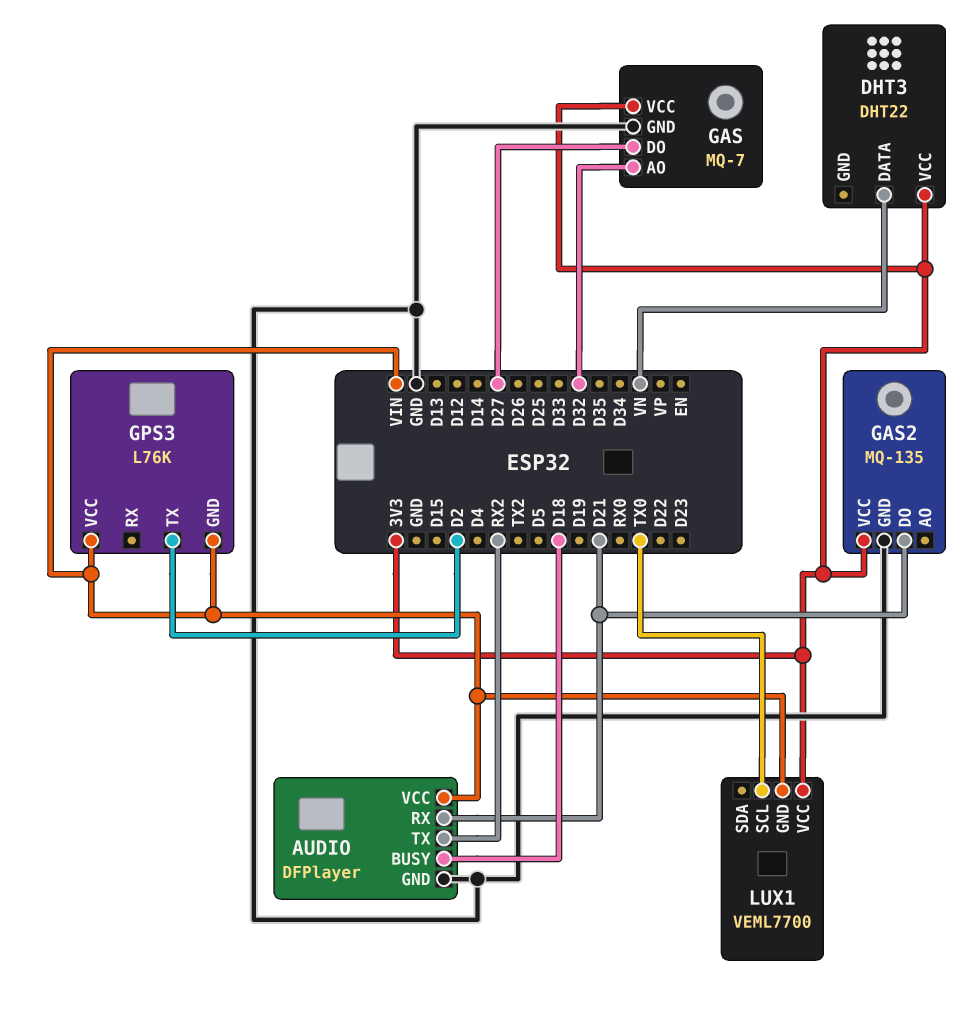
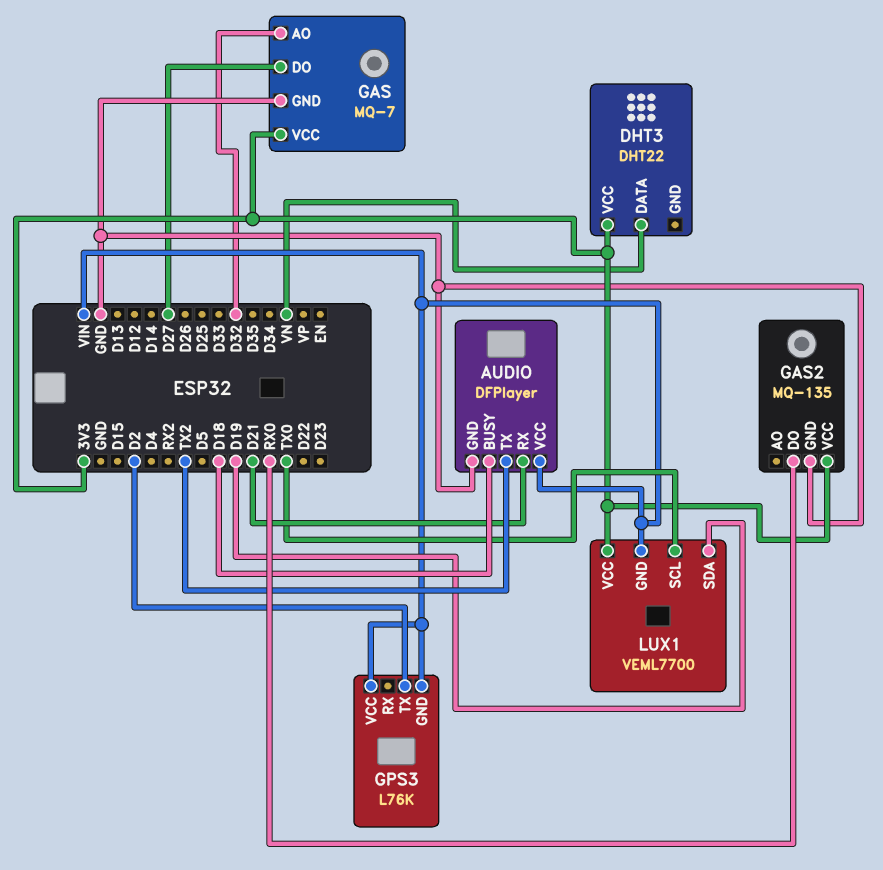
AUDIO pin TX: RX2 -> TX2
GAS2 pin DO: D21 -> RX0
LUX1 pin SDA: none -> D19

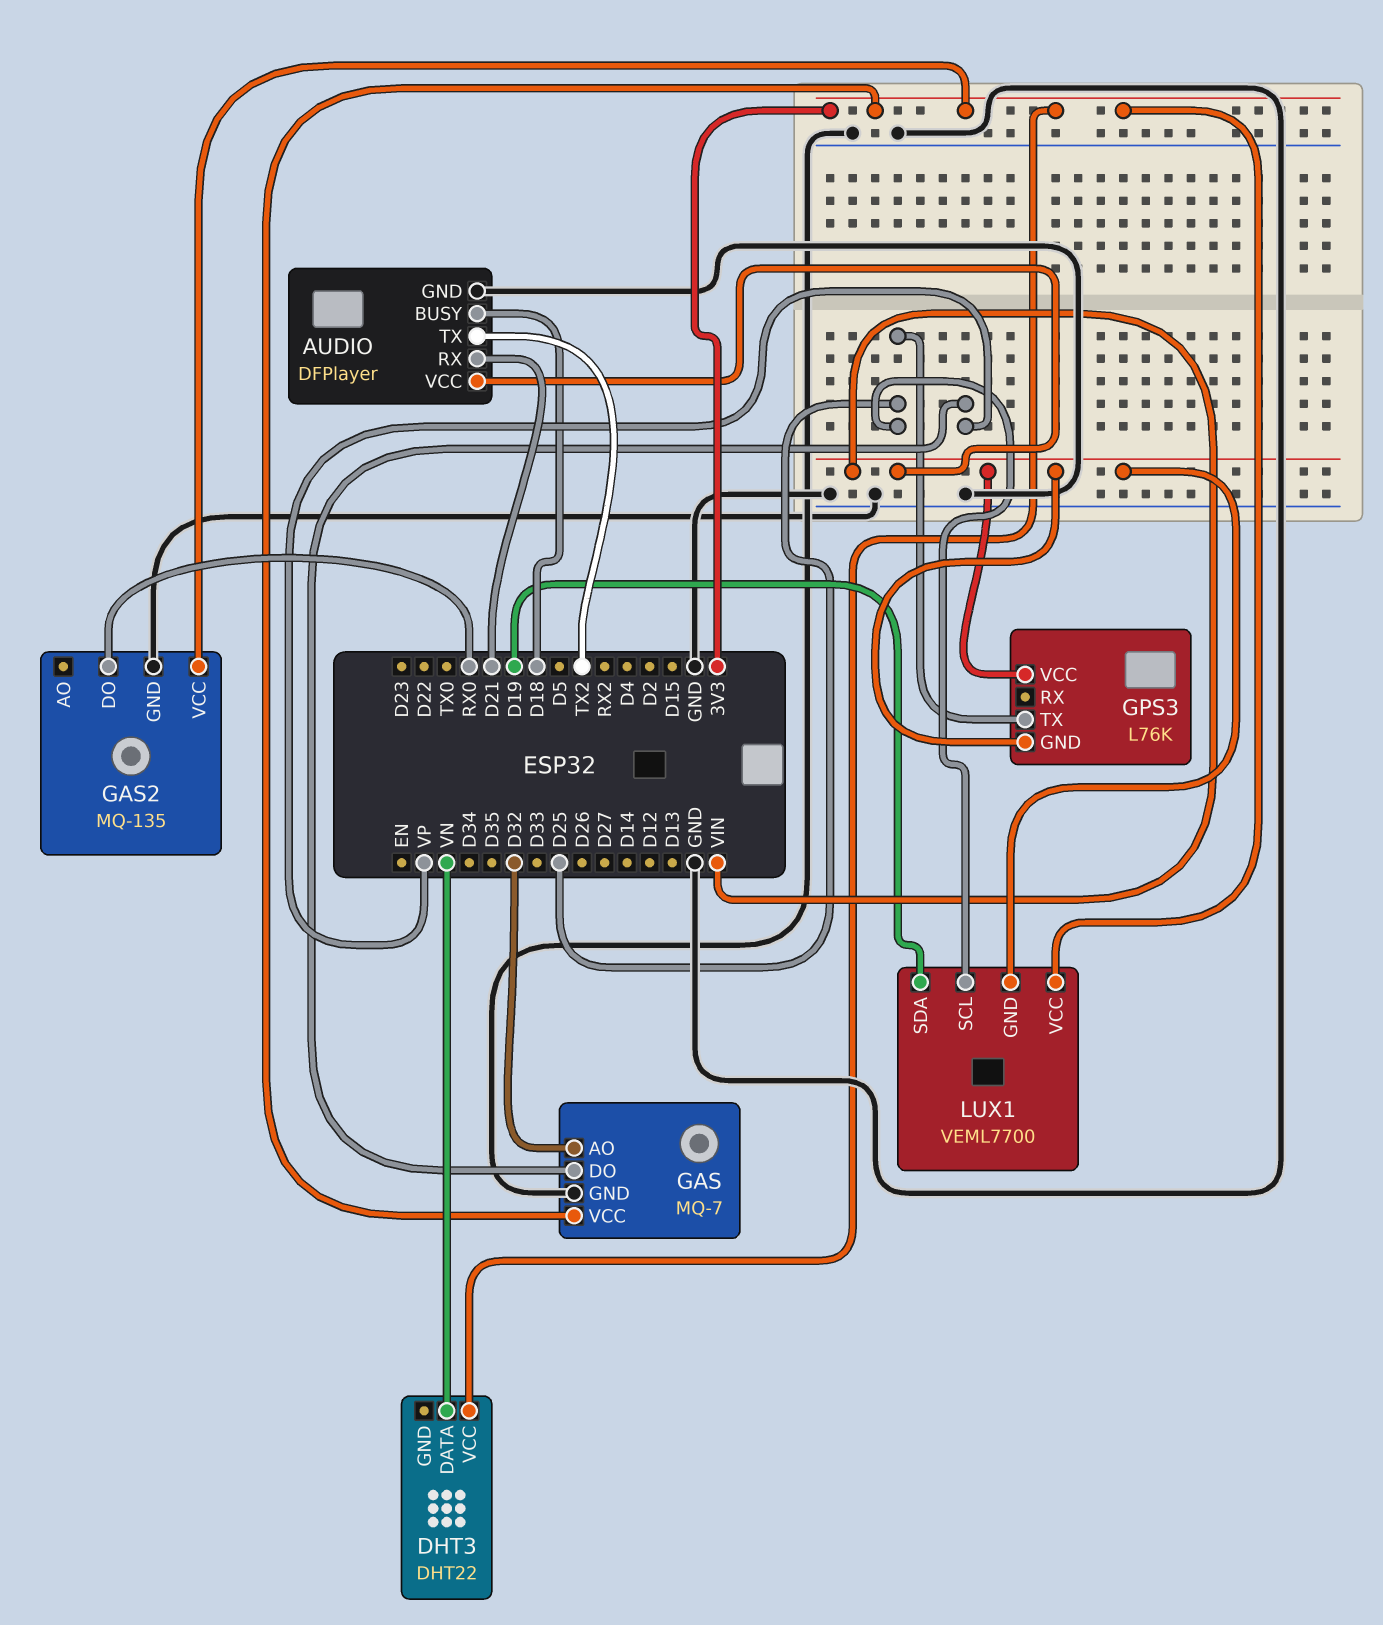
GAS pin DO: D27 -> VP
GPS3 pin TX: D2 -> D25
LUX1 pin SCL: TX0 -> D25

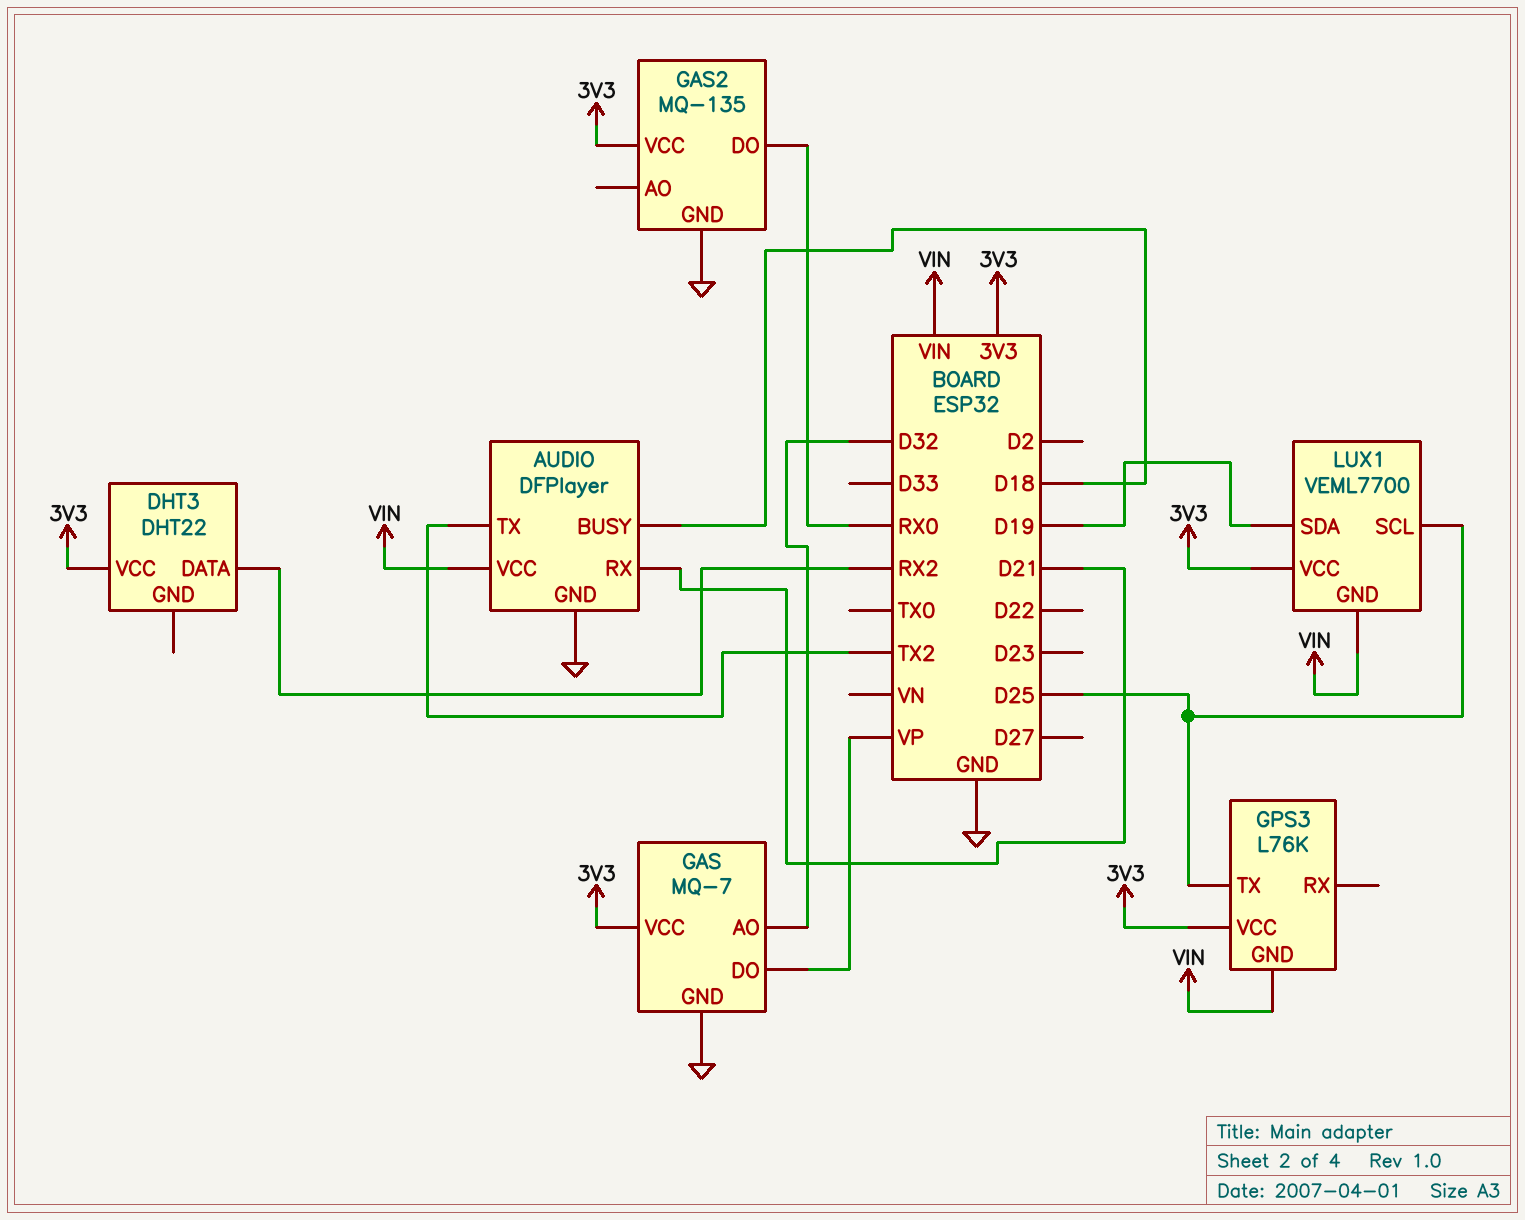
DHT3 pin DATA: VN -> RX2
GPS3 pin VCC: VIN -> 3V3

